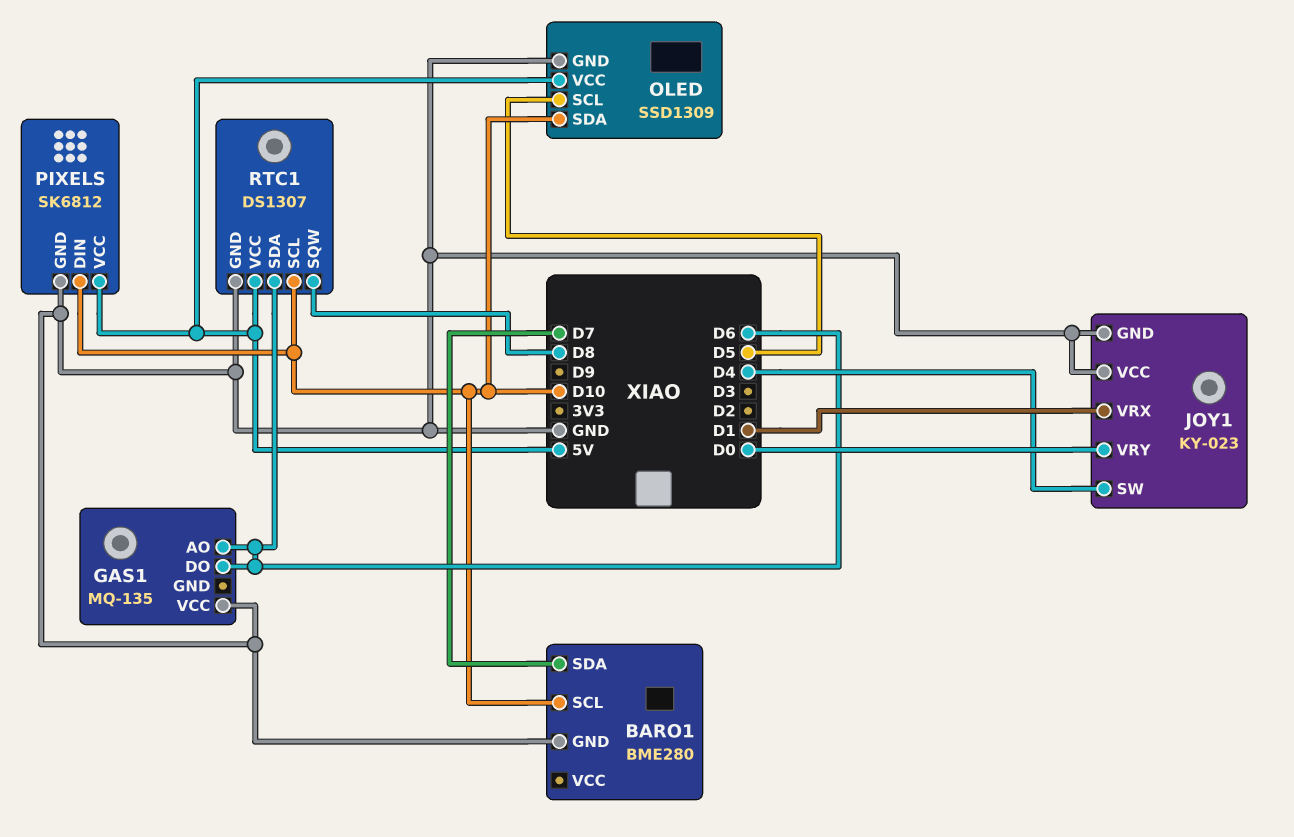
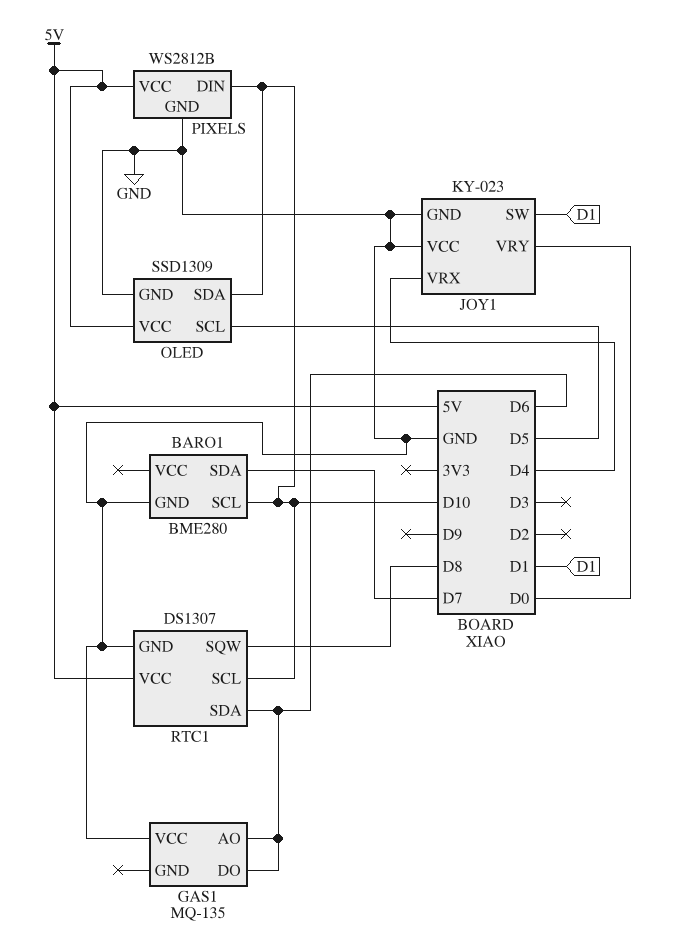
JOY1 pin SW: D4 -> D1
JOY1 pin VRX: D1 -> D4
PIXELS: SK6812 -> WS2812B

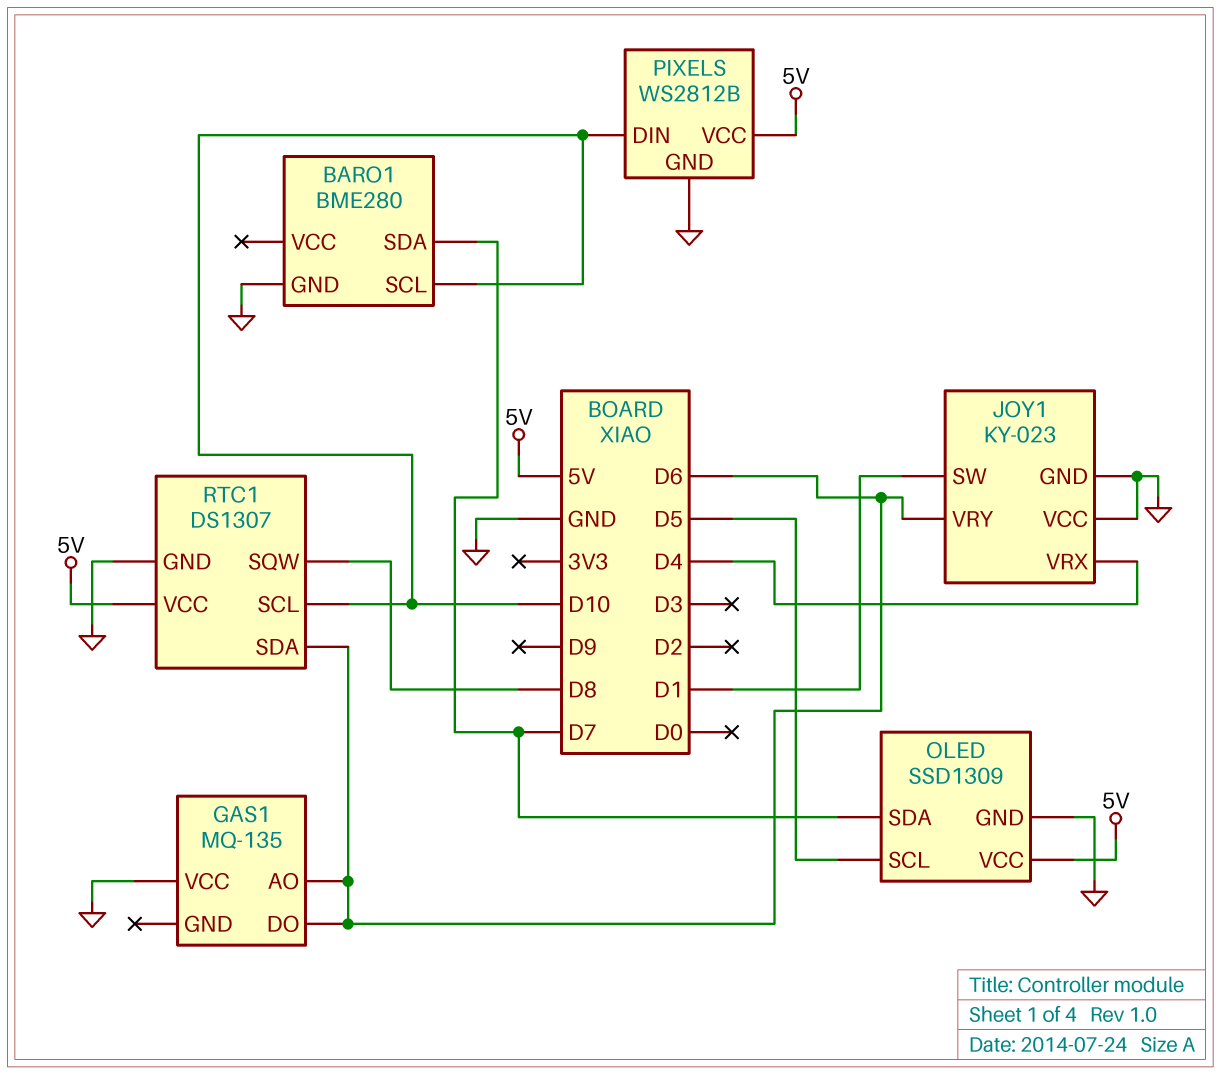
JOY1 pin VRY: D0 -> D6
OLED pin SDA: D10 -> D7

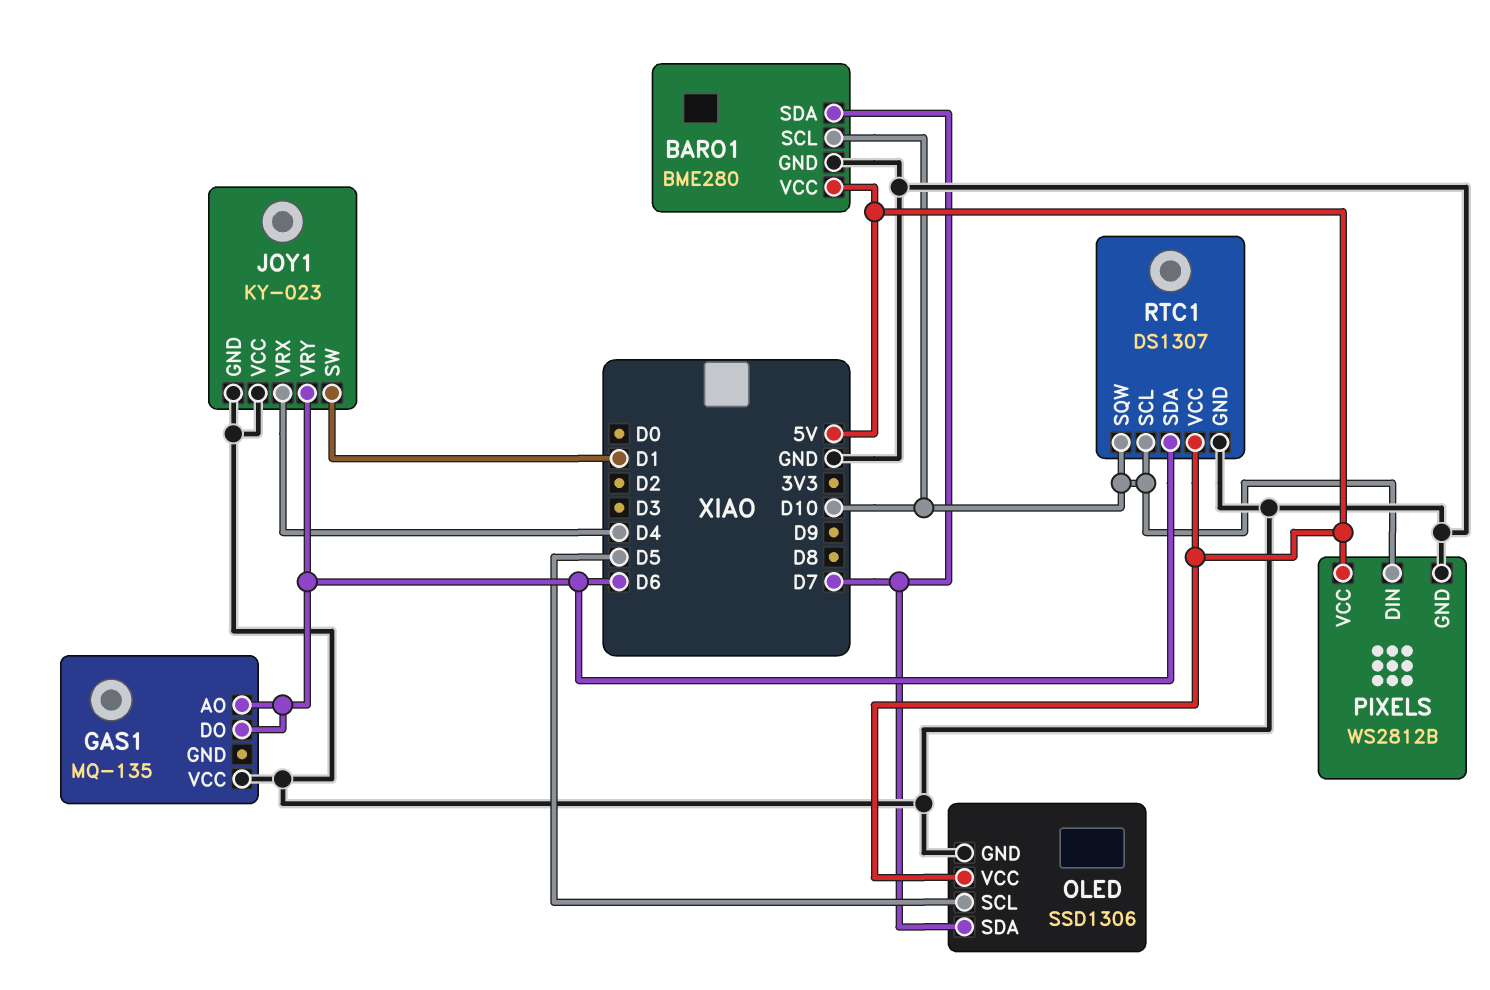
BARO1 pin VCC: none -> 5V
OLED: SSD1309 -> SSD1306
RTC1 pin SQW: D8 -> D10

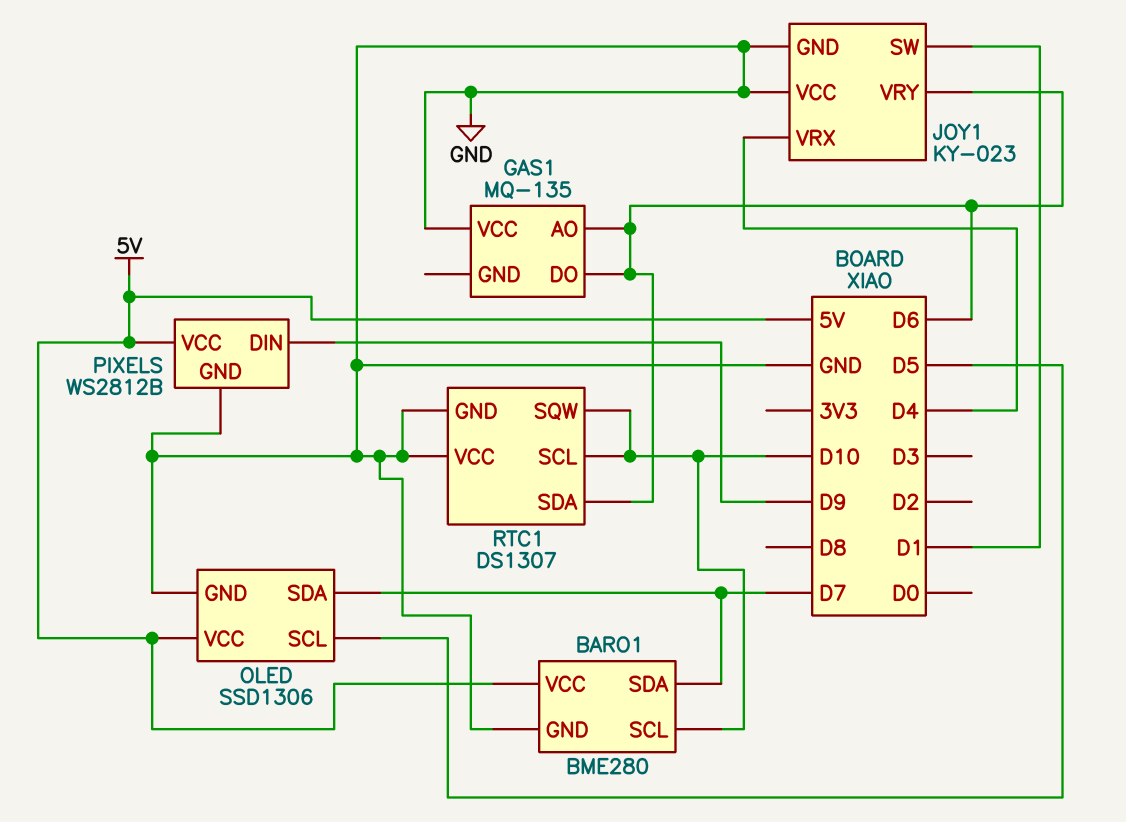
PIXELS pin DIN: D10 -> D9
RTC1 pin VCC: 5V -> GND

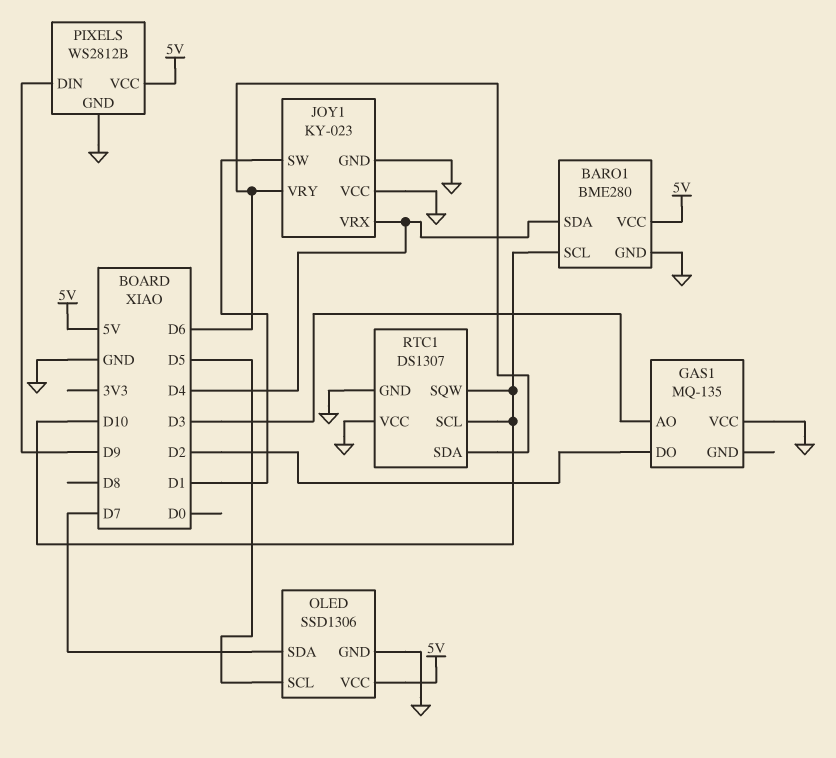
BARO1 pin SDA: D7 -> D4
GAS1 pin AO: D6 -> D3
GAS1 pin DO: D6 -> D2

